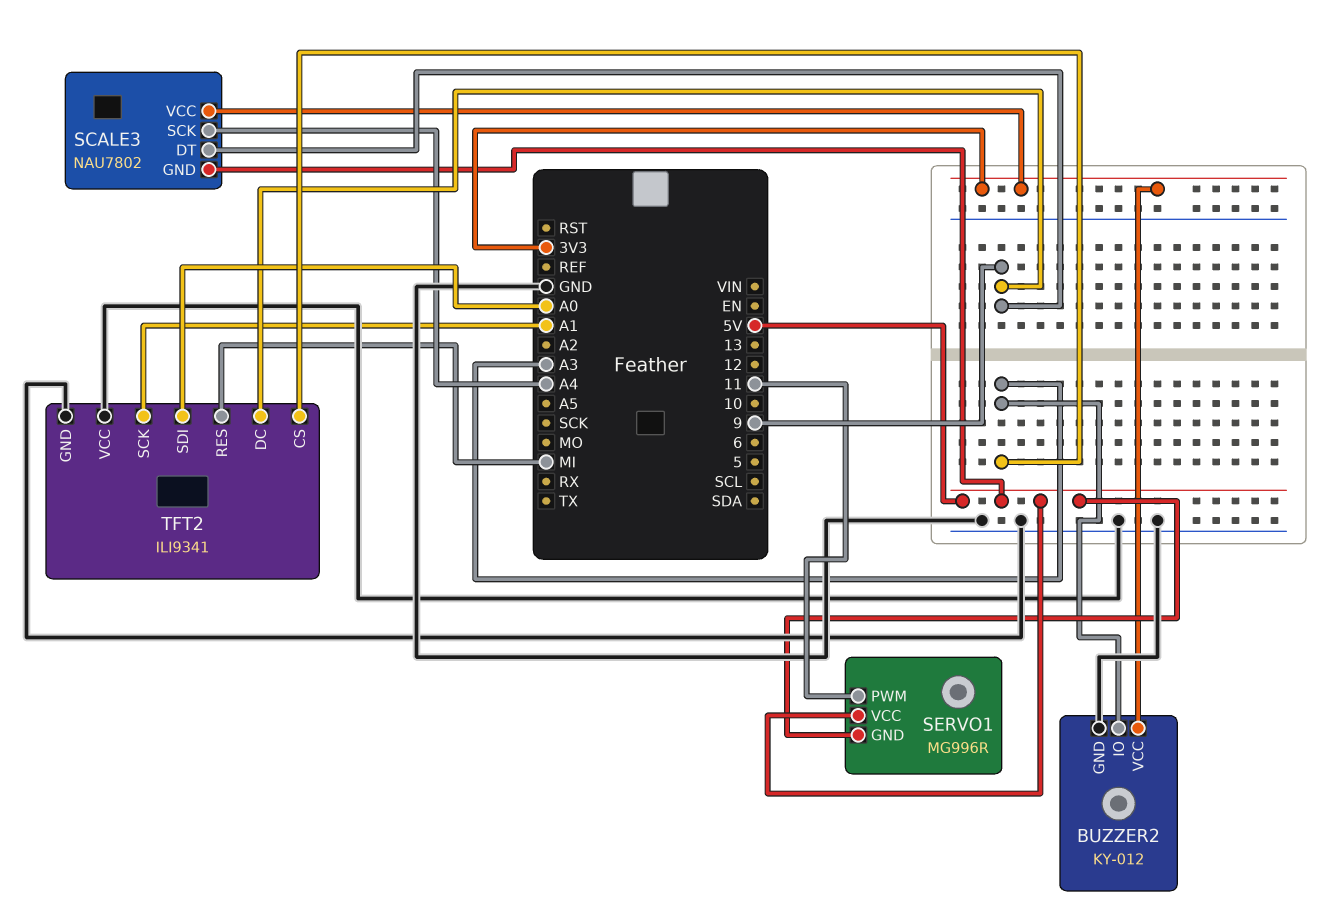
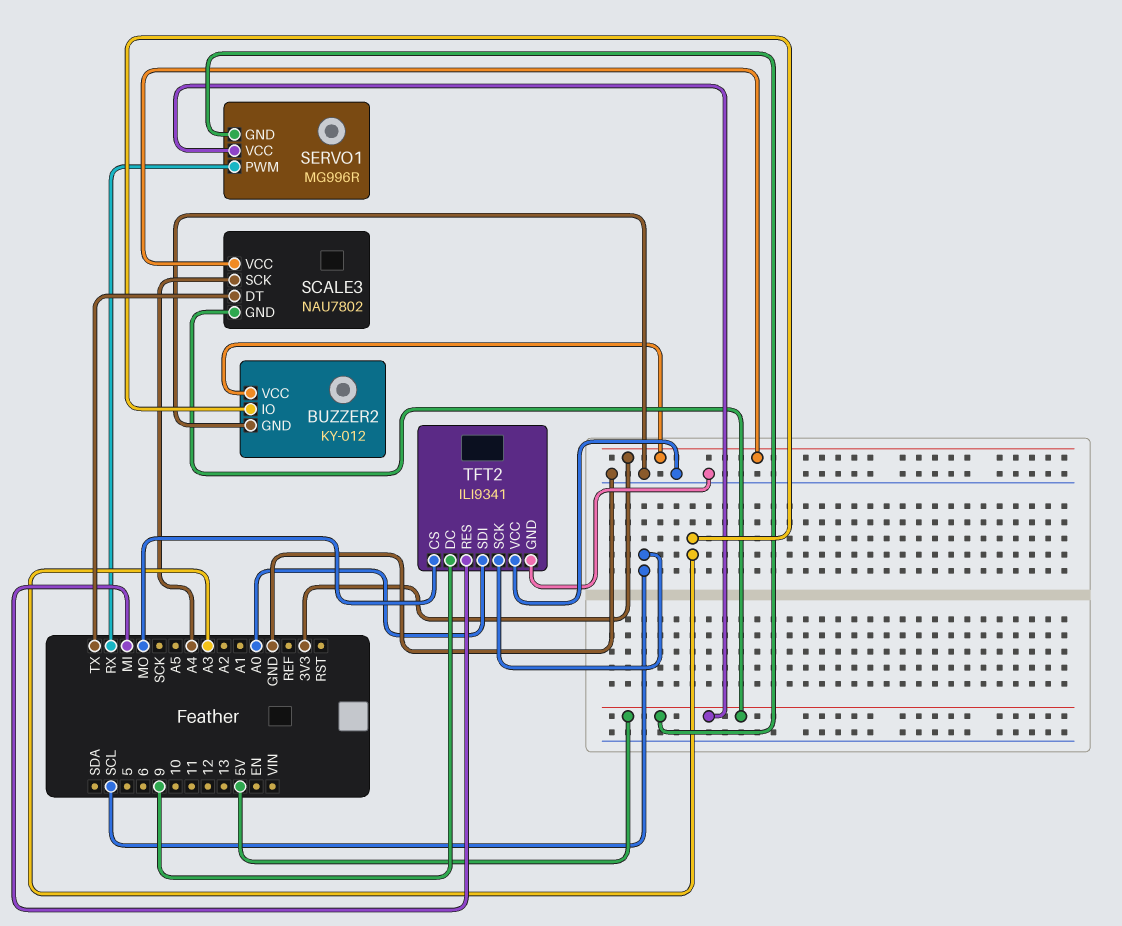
SCALE3 pin DT: 9 -> TX
SERVO1 pin PWM: 11 -> RX
TFT2 pin CS: A3 -> MO
TFT2 pin SCK: A1 -> SCL

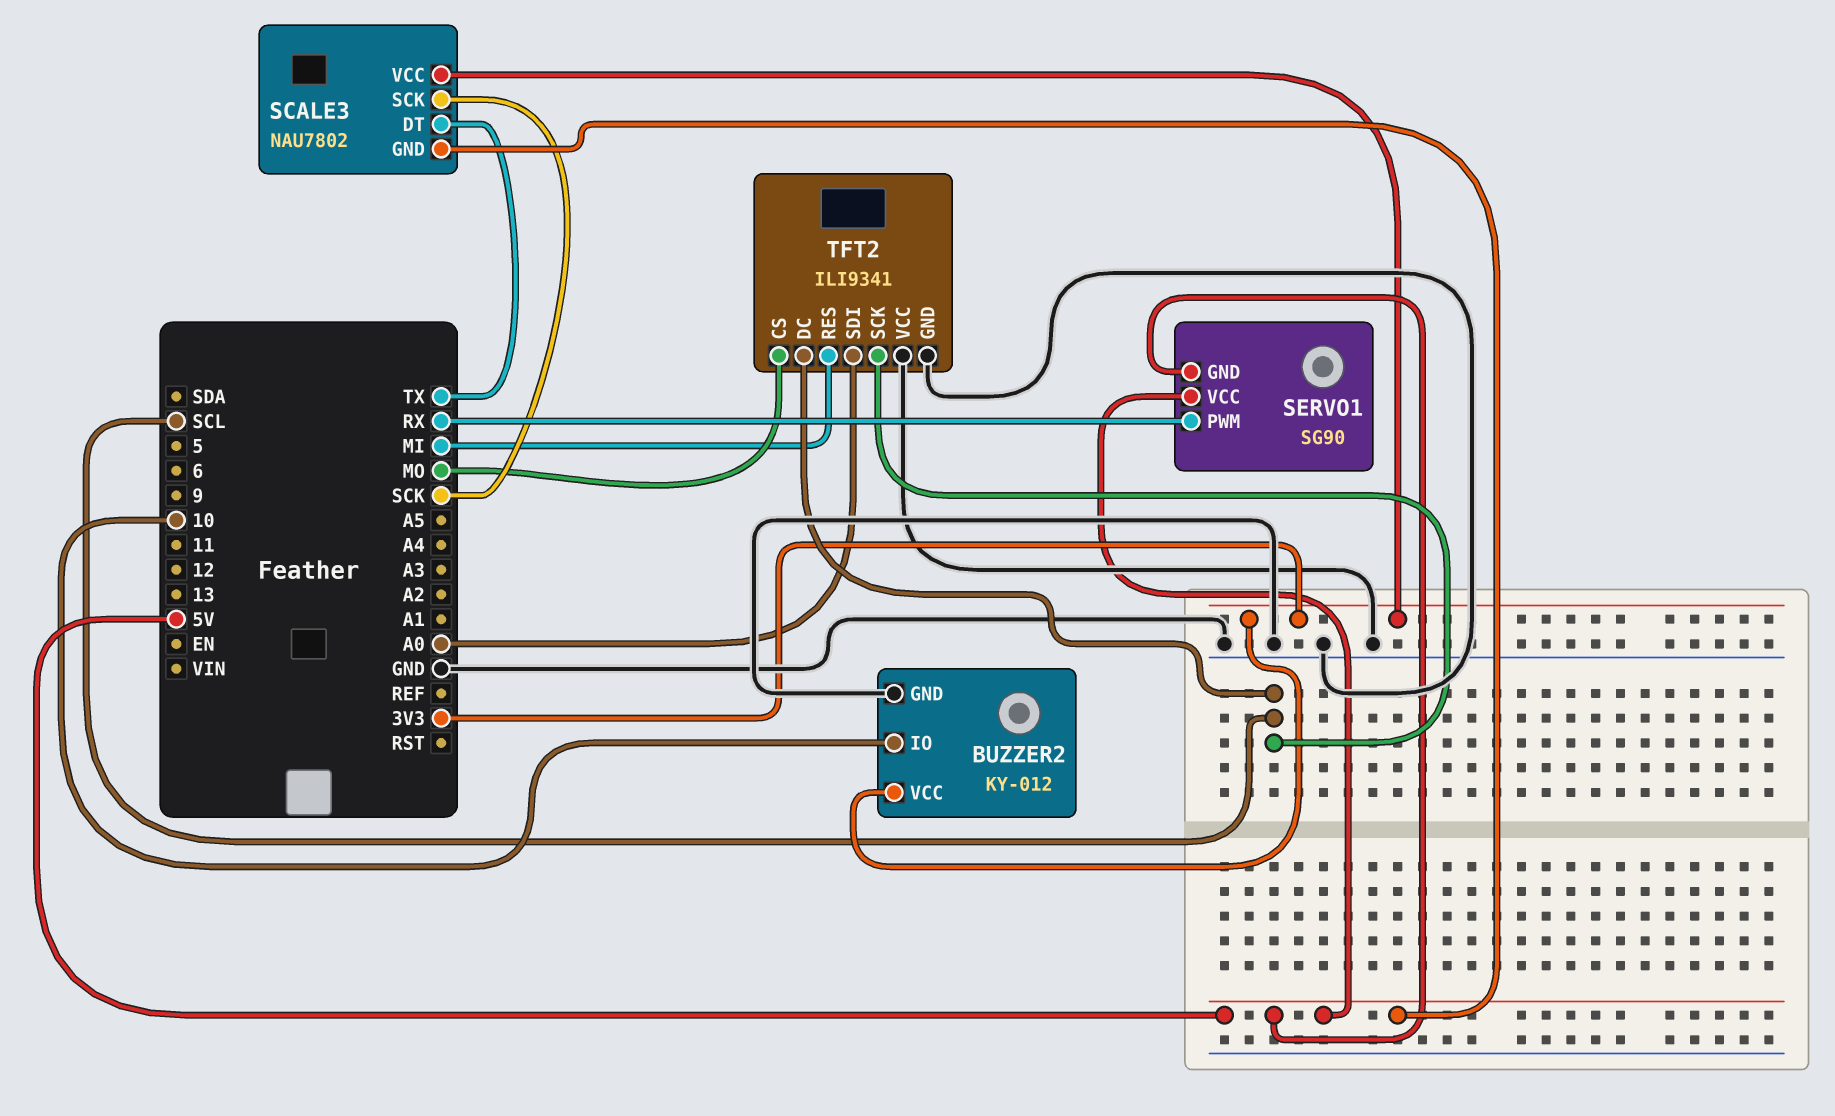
BUZZER2 pin IO: A3 -> 10
SCALE3 pin SCK: A4 -> SCK
SERVO1: MG996R -> SG90
TFT2 pin DC: 9 -> SCL

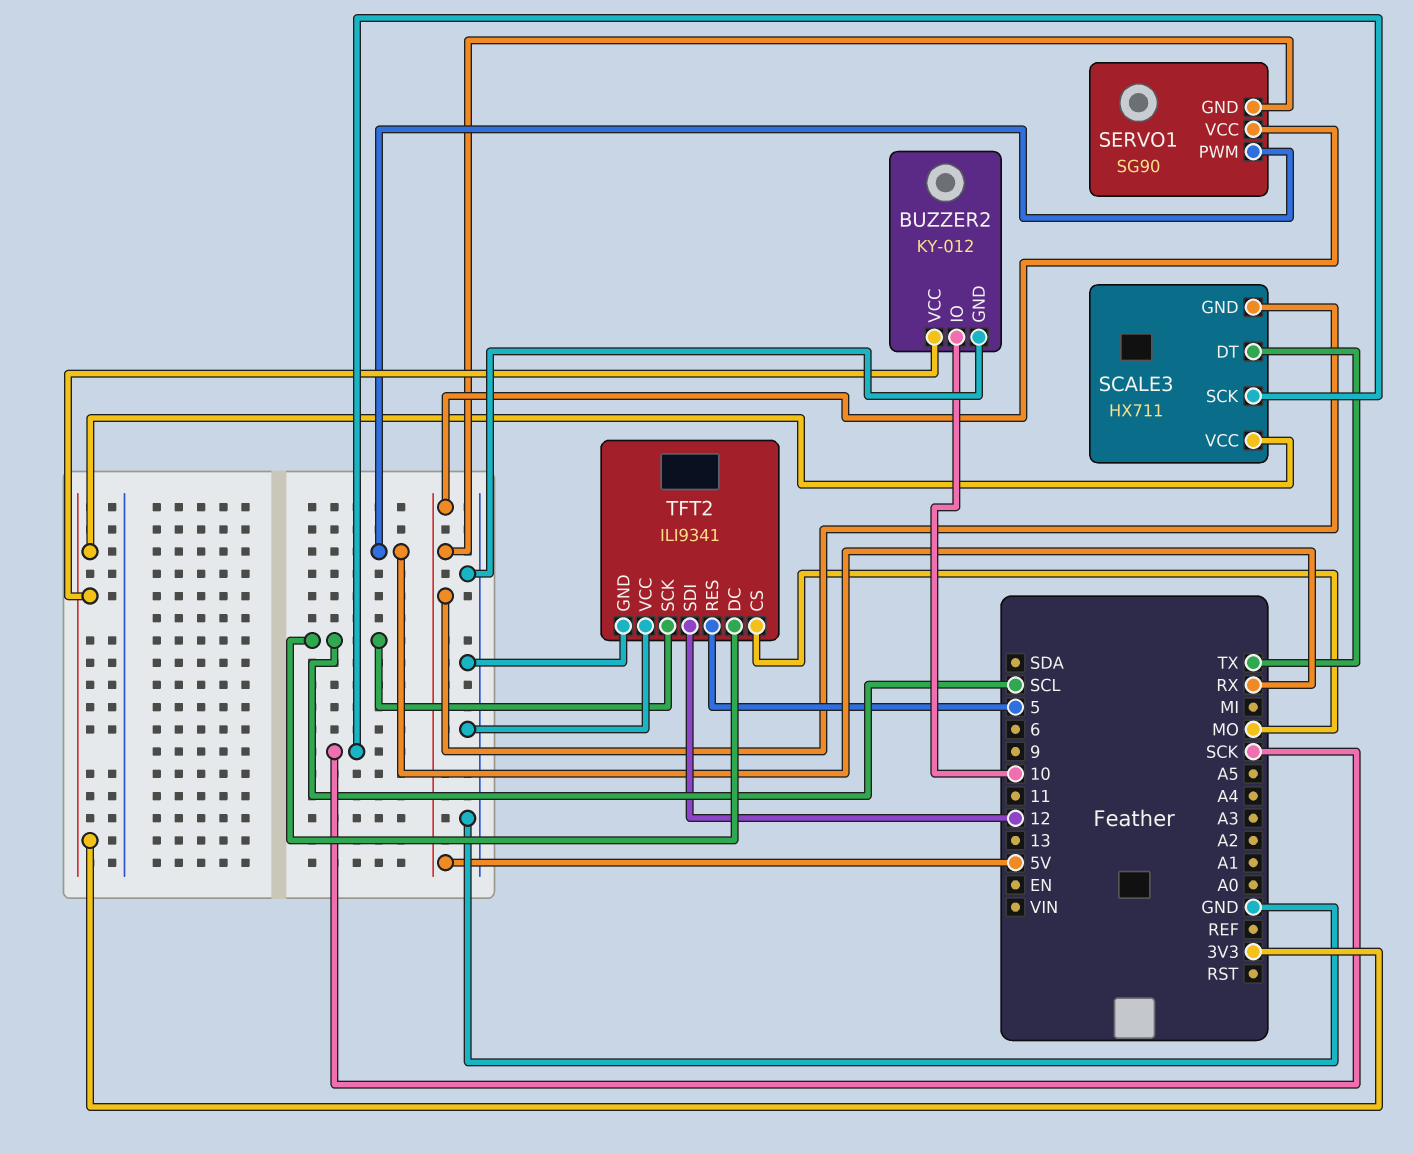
SCALE3: NAU7802 -> HX711
TFT2 pin RES: MI -> 5
TFT2 pin SDI: A0 -> 12

